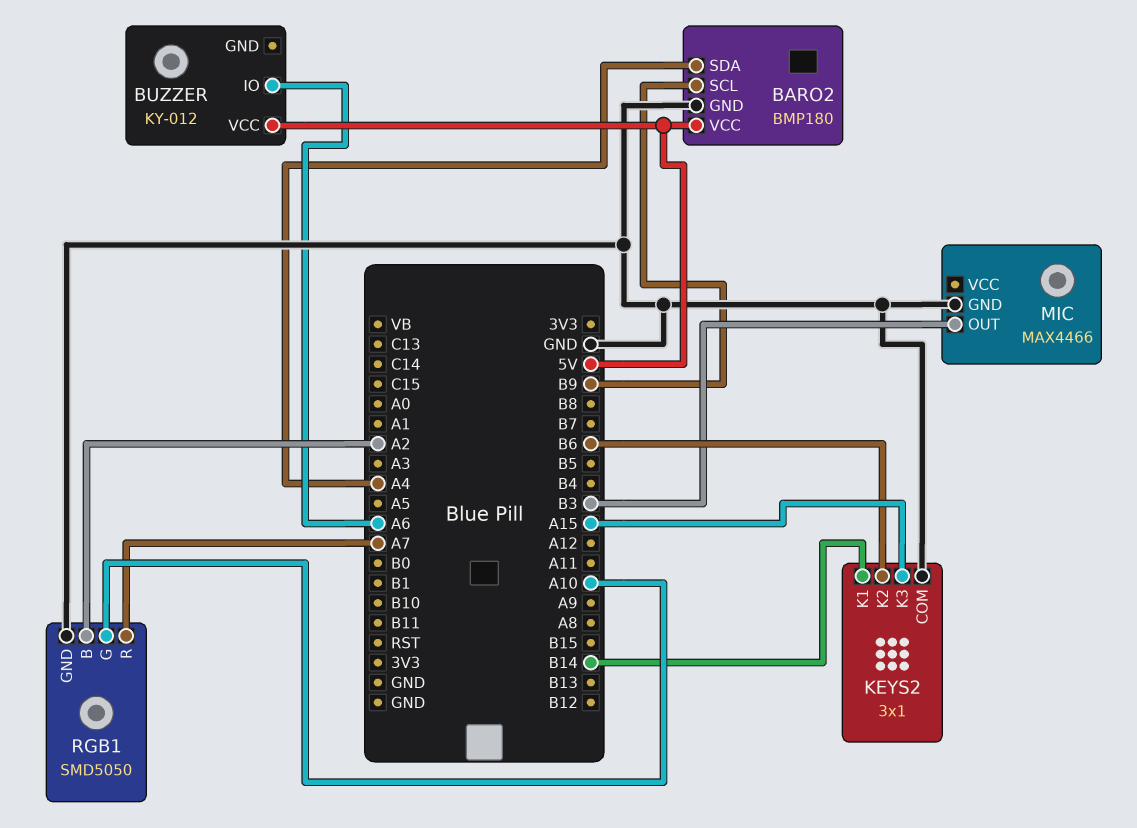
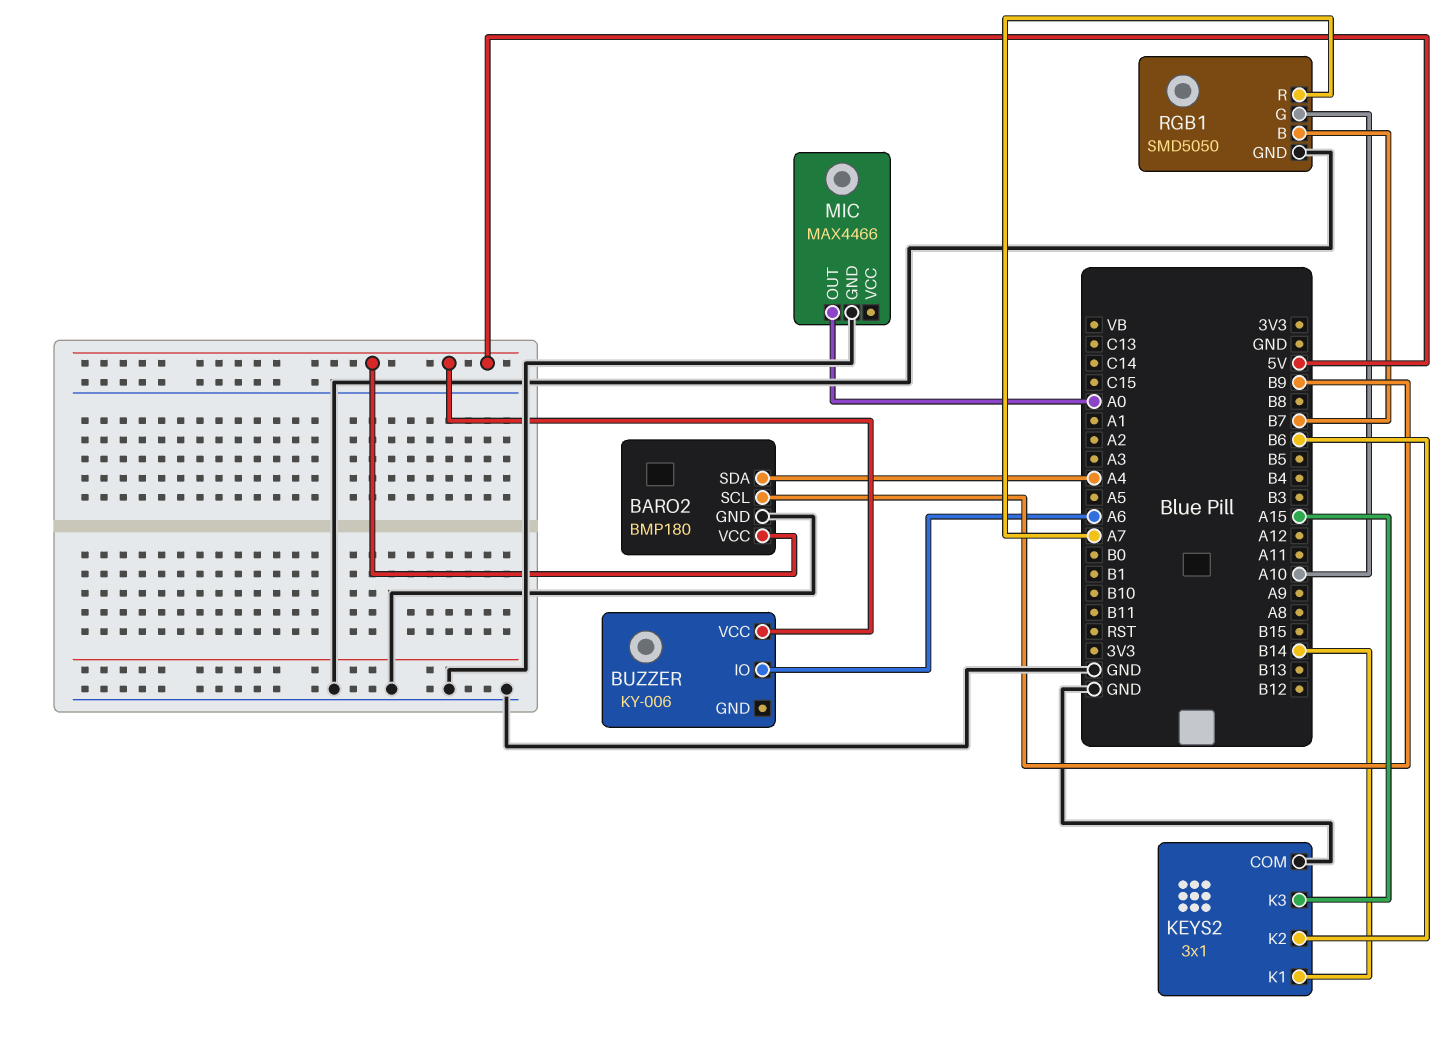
BUZZER: KY-012 -> KY-006
MIC pin OUT: B3 -> A0
RGB1 pin B: A2 -> B7

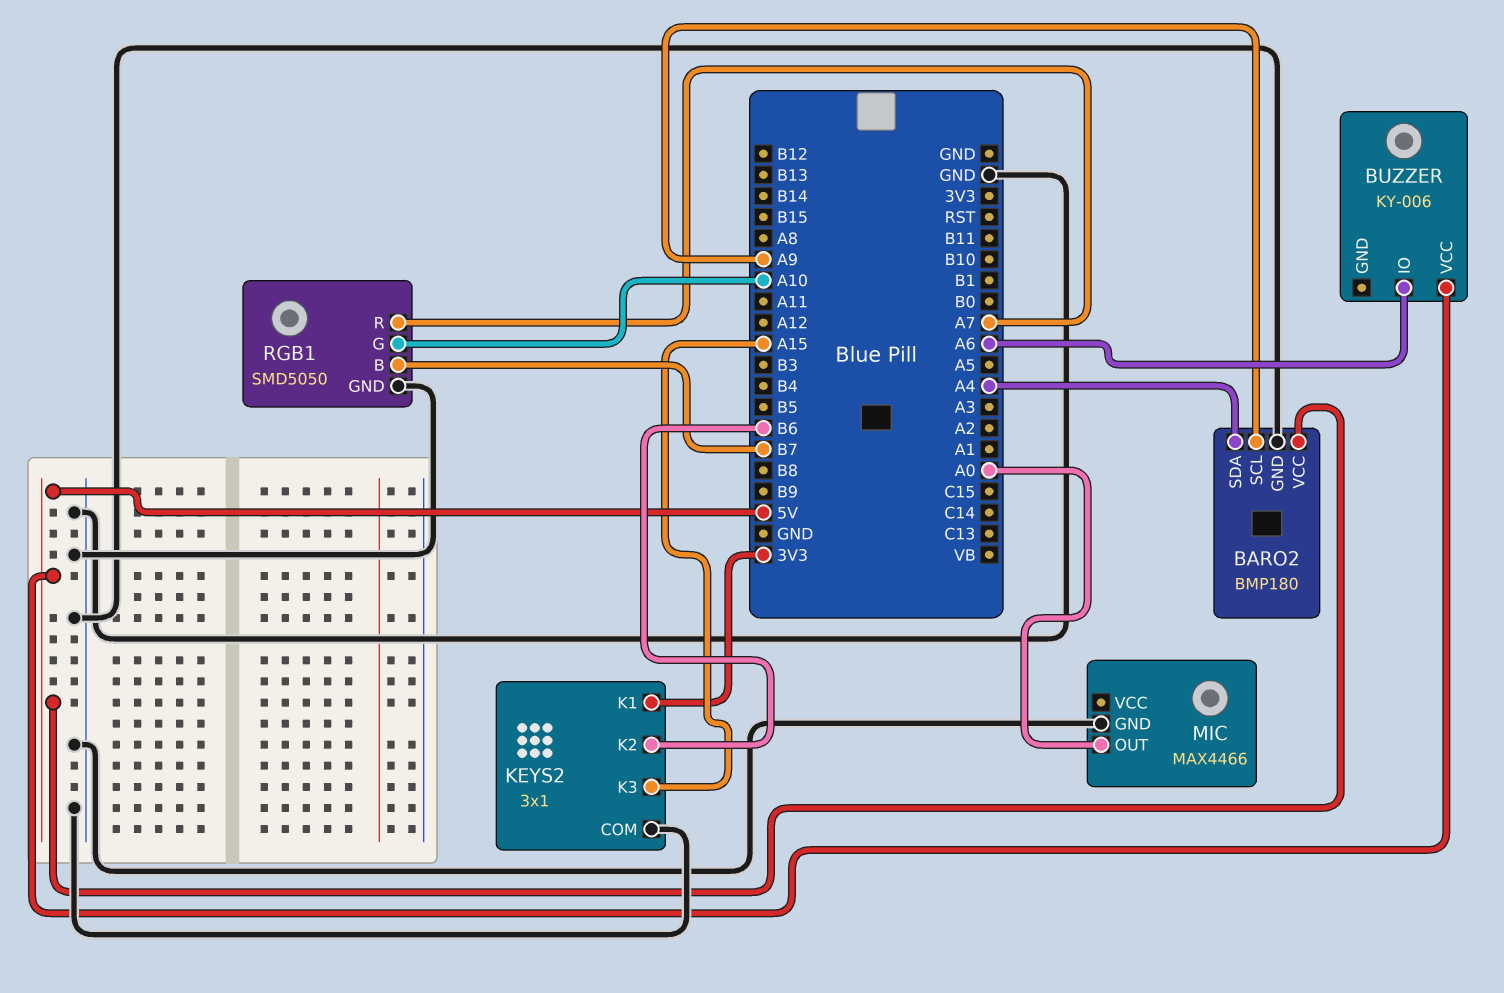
BARO2 pin SCL: B9 -> A9
KEYS2 pin K1: B14 -> 3V3

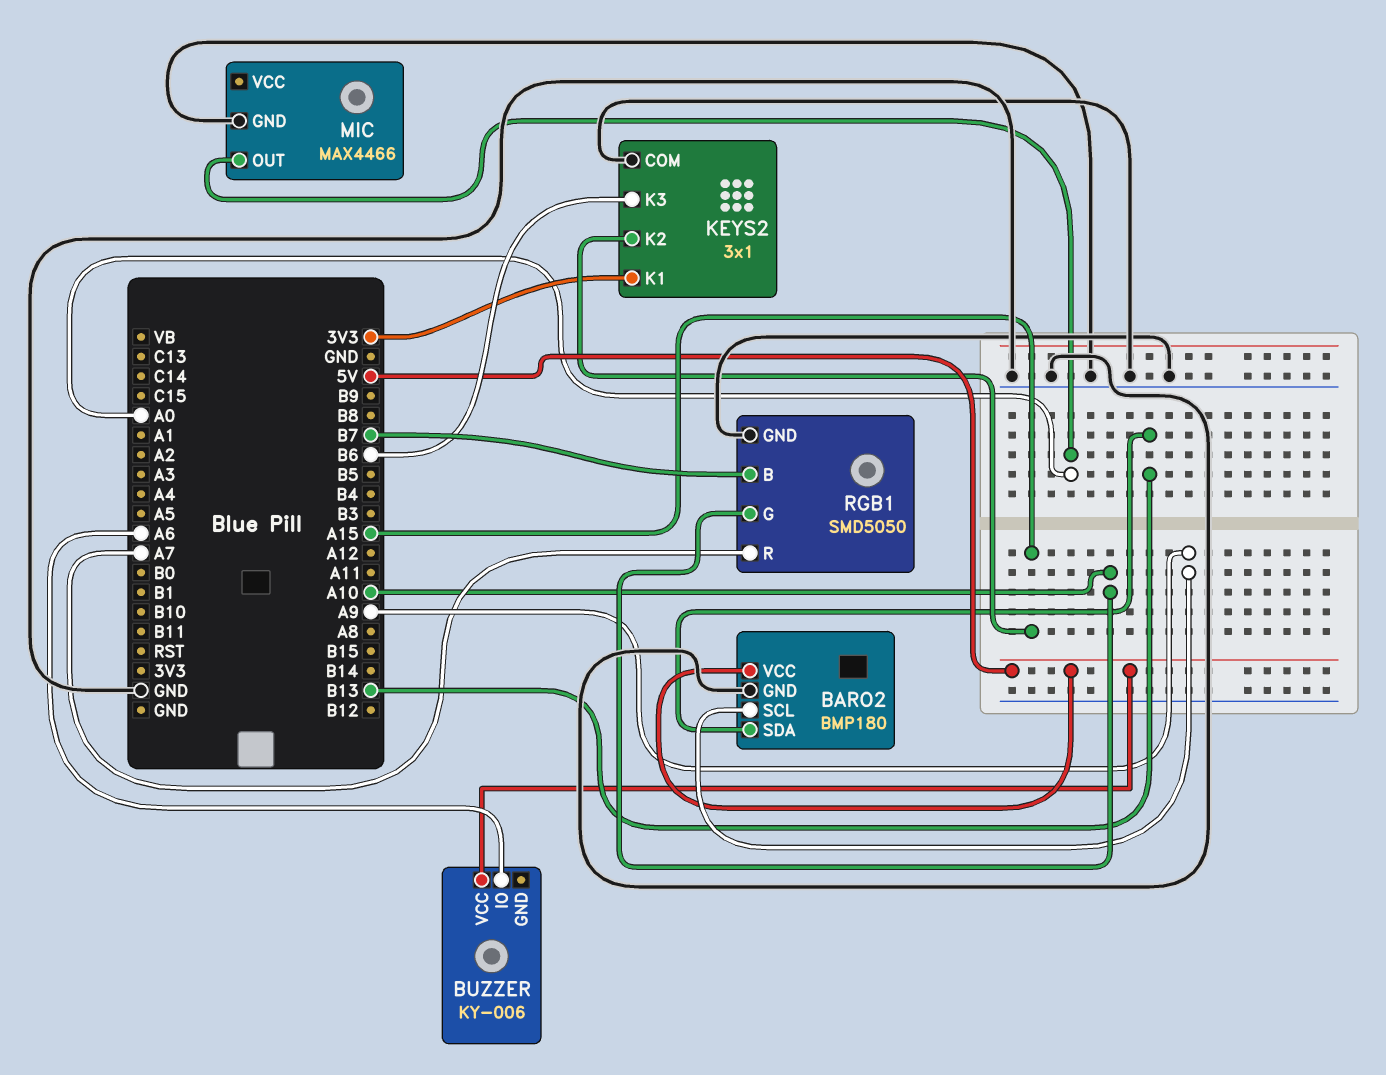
BARO2 pin SDA: A4 -> B13
KEYS2 pin K2: B6 -> A15
KEYS2 pin K3: A15 -> B6

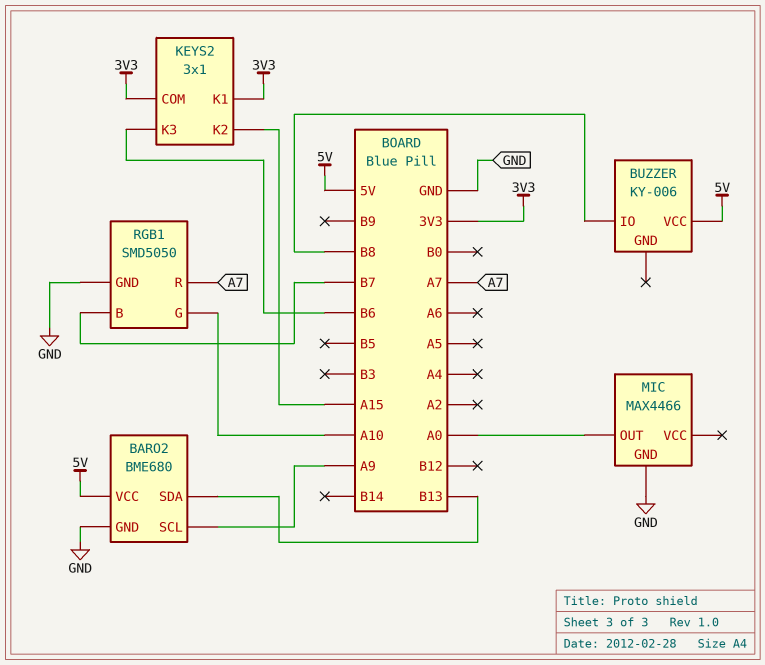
BARO2: BMP180 -> BME680
BUZZER pin IO: A6 -> B8
KEYS2 pin COM: GND -> 3V3

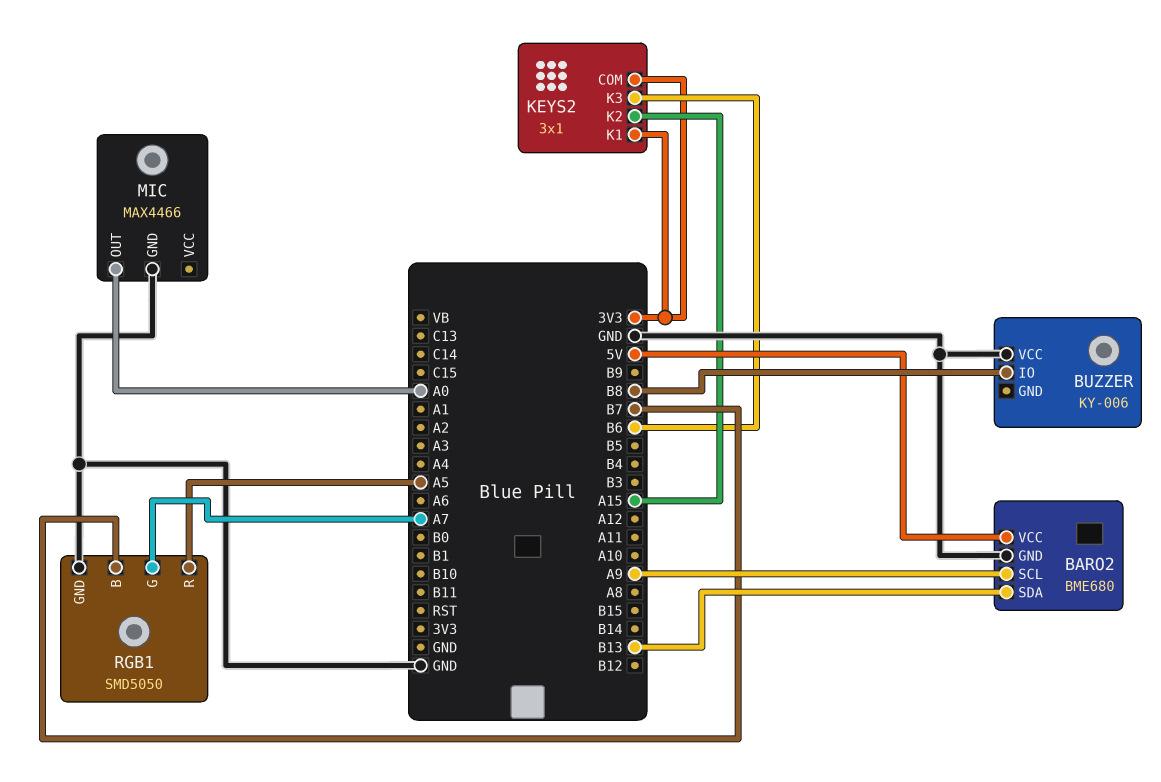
BUZZER pin VCC: 5V -> GND
RGB1 pin G: A10 -> A7
RGB1 pin R: A7 -> A5

